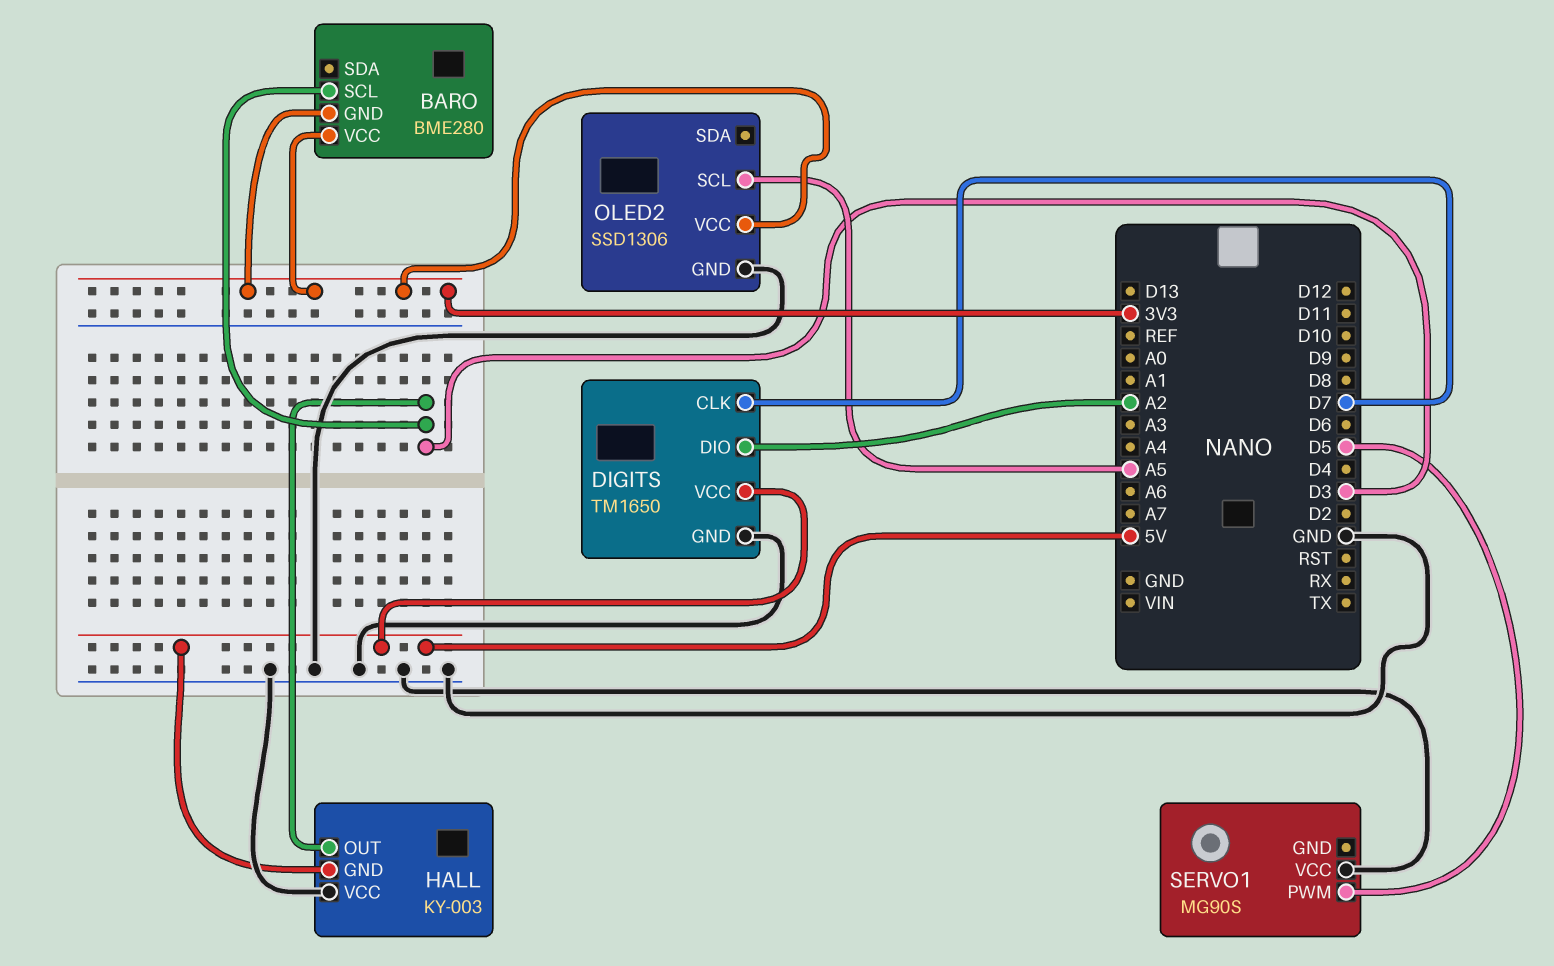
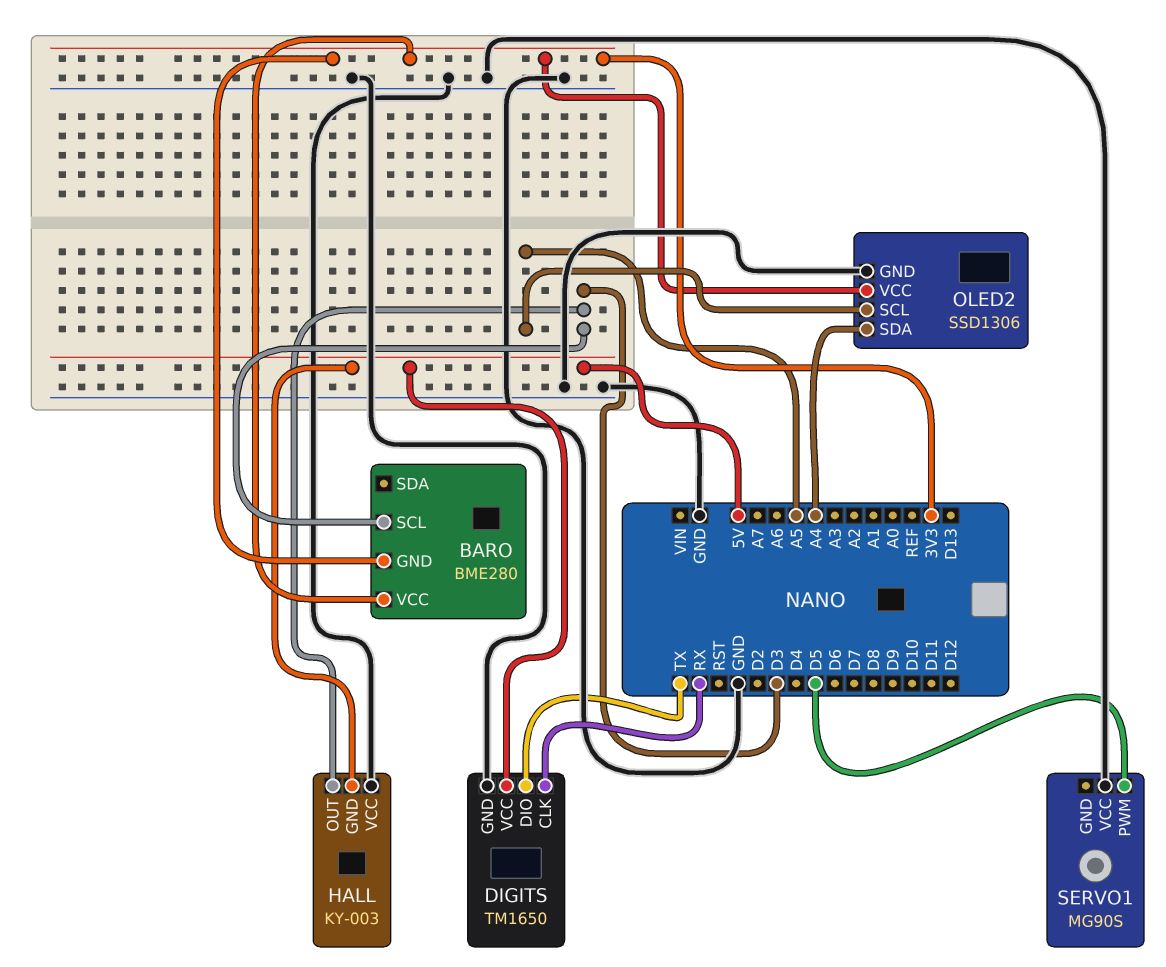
DIGITS pin CLK: D7 -> RX
DIGITS pin DIO: A2 -> TX
OLED2 pin SDA: none -> A4

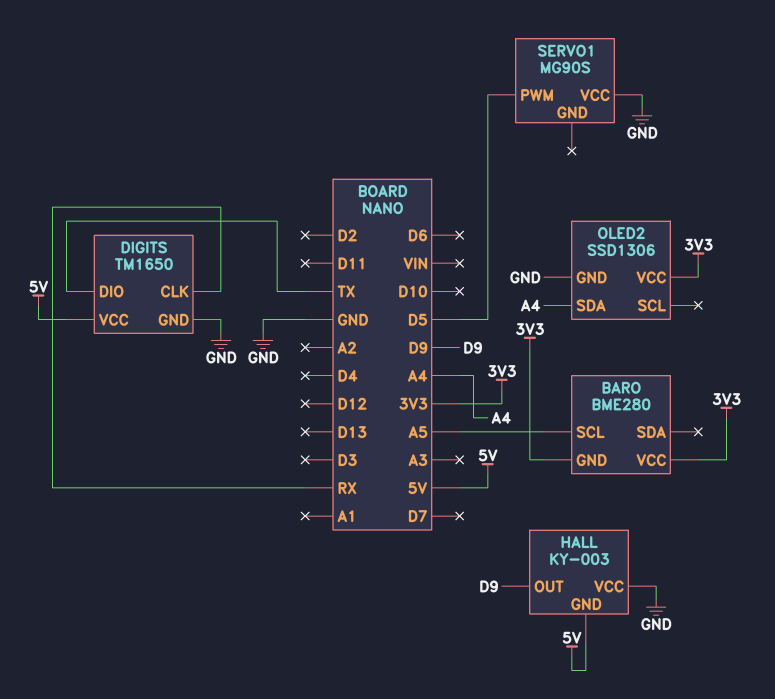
BARO pin SCL: D3 -> A5
HALL pin OUT: D3 -> D9
OLED2 pin SCL: A5 -> none

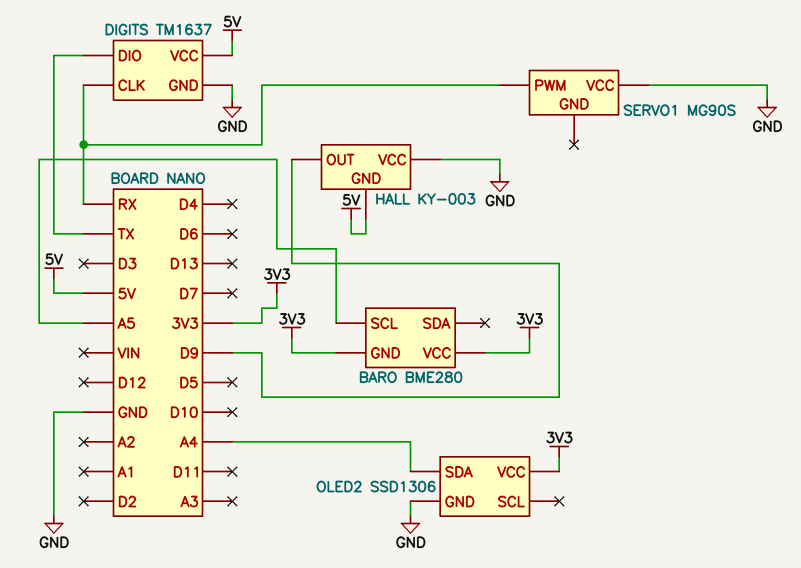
DIGITS: TM1650 -> TM1637
SERVO1 pin PWM: D5 -> RX

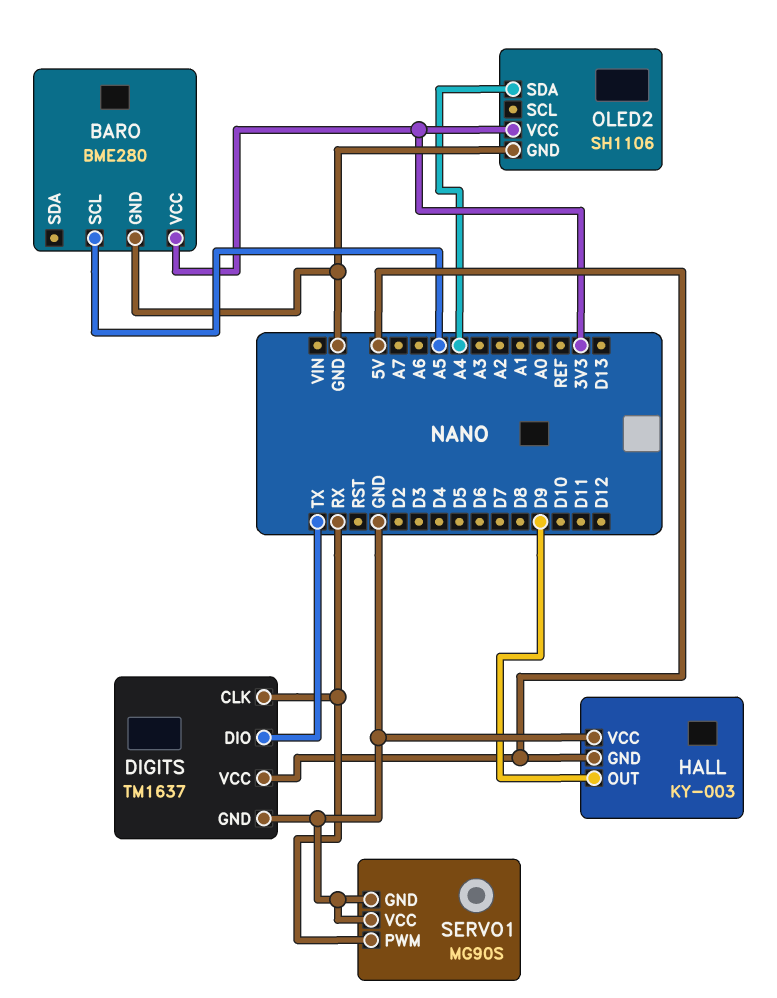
BARO pin GND: 3V3 -> GND
OLED2: SSD1306 -> SH1106
SERVO1 pin GND: none -> GND

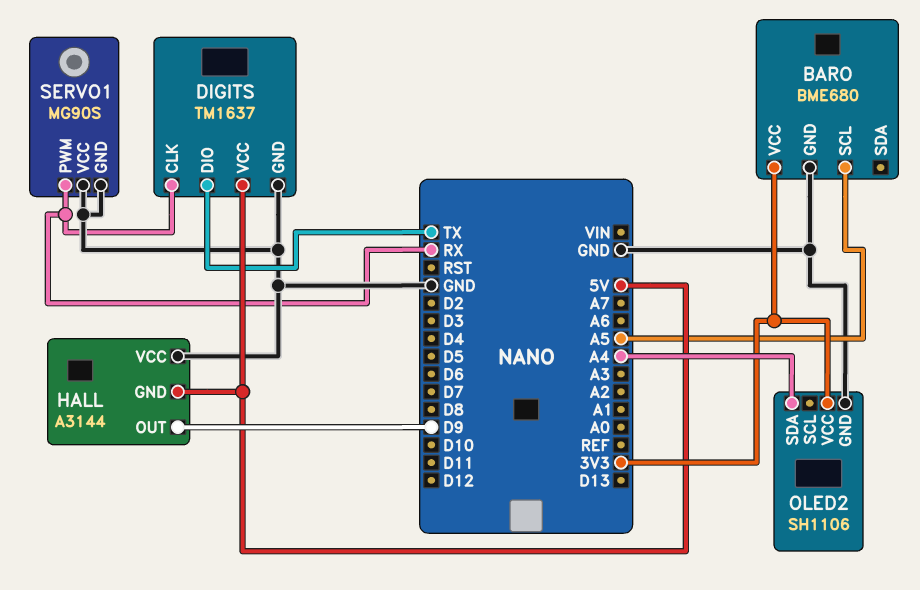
BARO: BME280 -> BME680
HALL: KY-003 -> A3144

